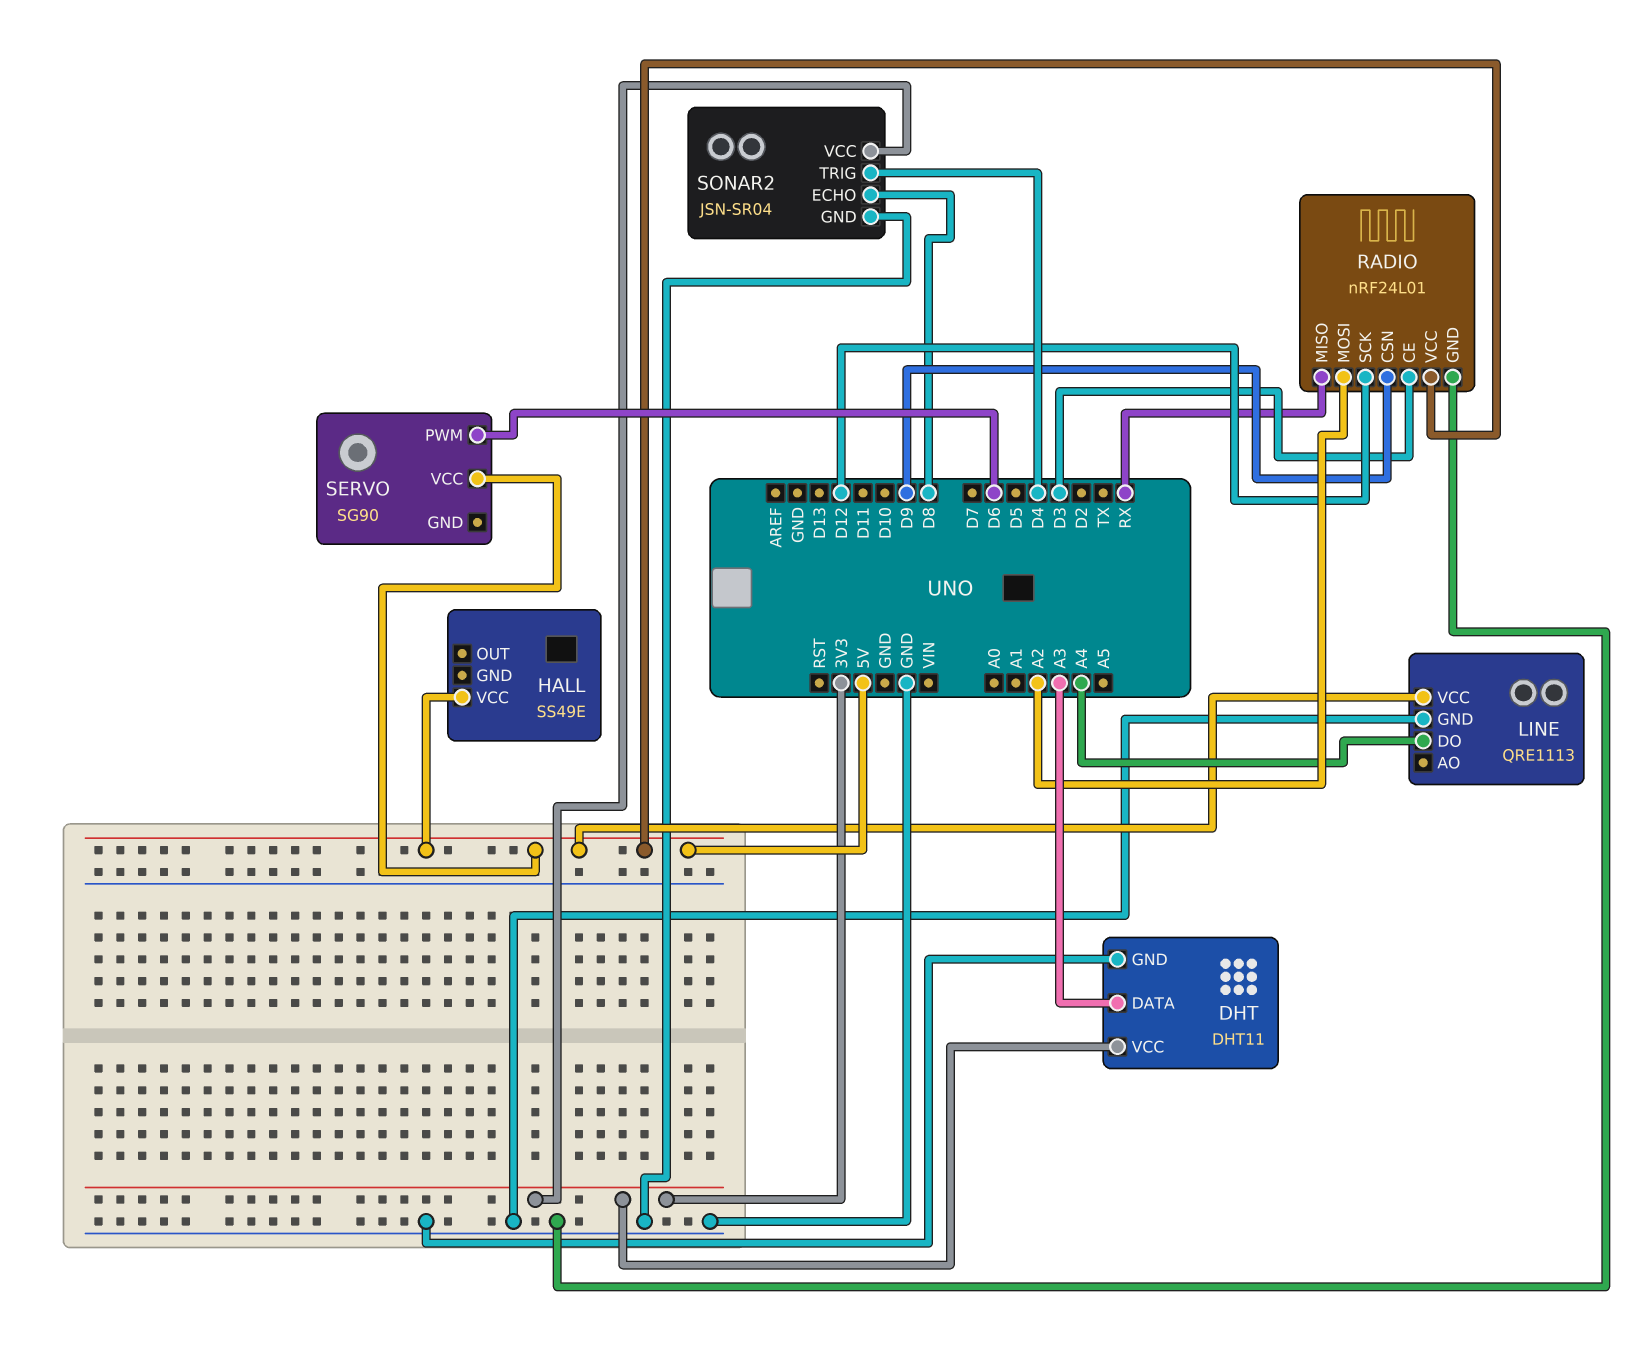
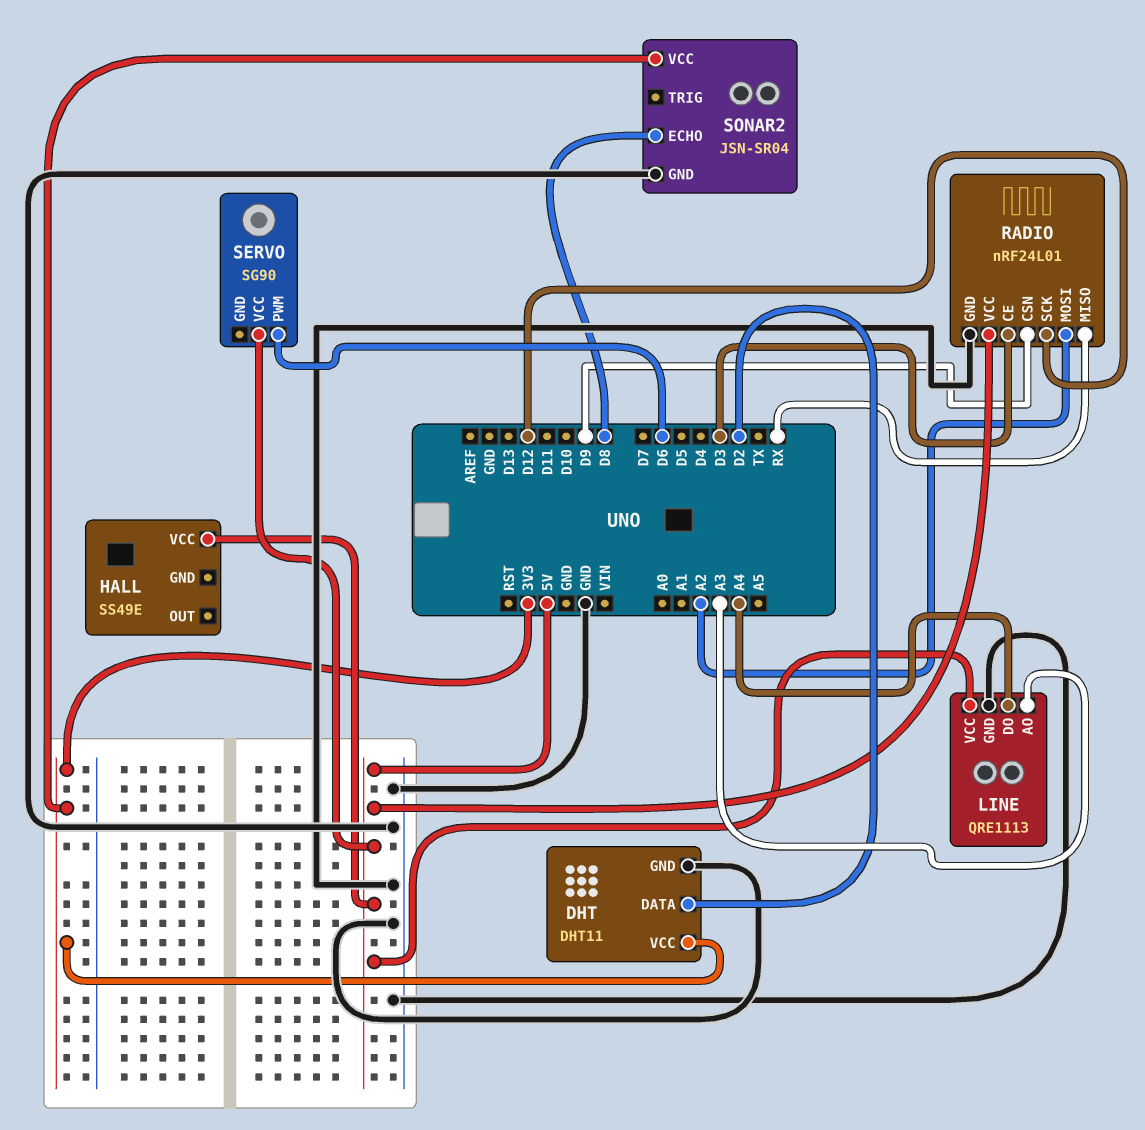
DHT pin DATA: A3 -> D2
LINE pin AO: none -> A3
SONAR2 pin TRIG: D4 -> none

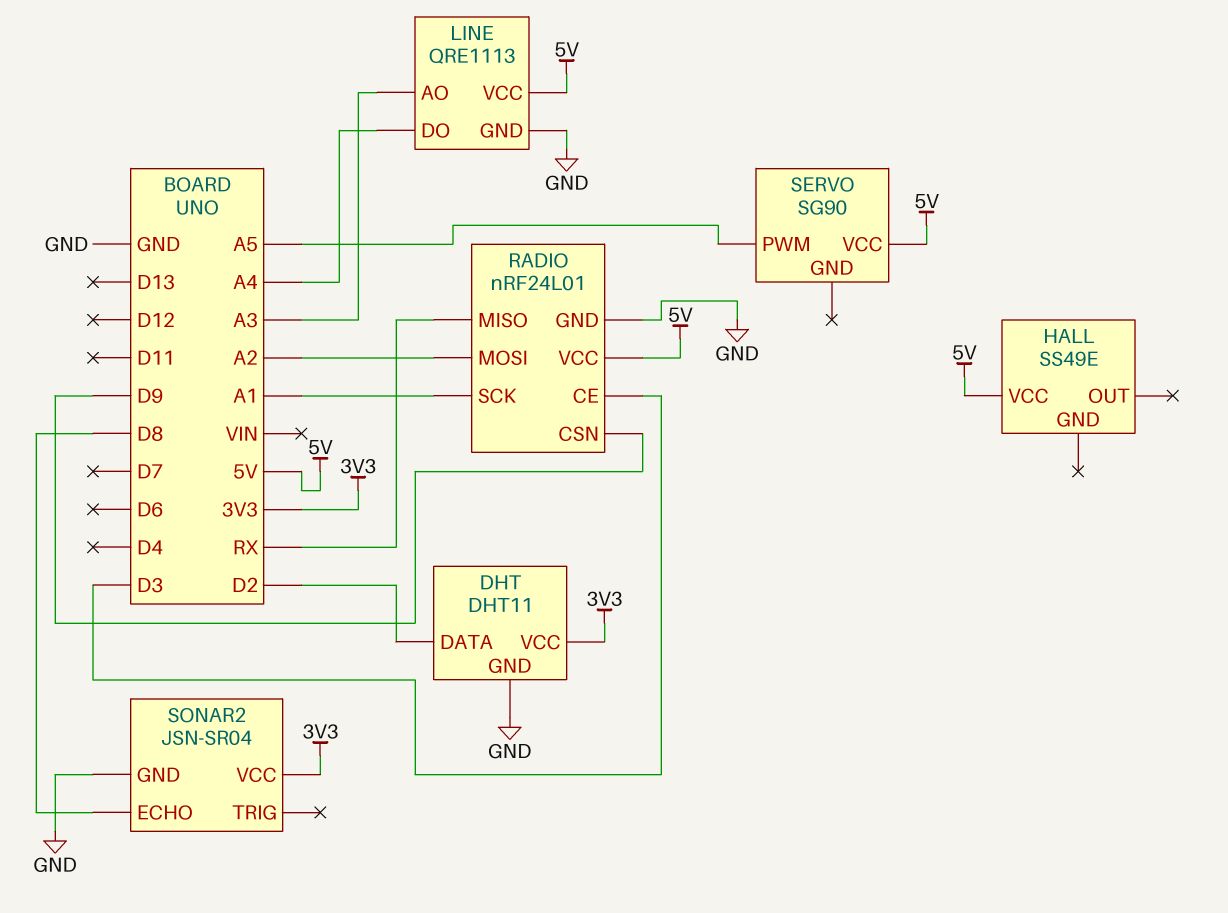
RADIO pin SCK: D12 -> A1
SERVO pin PWM: D6 -> A5

